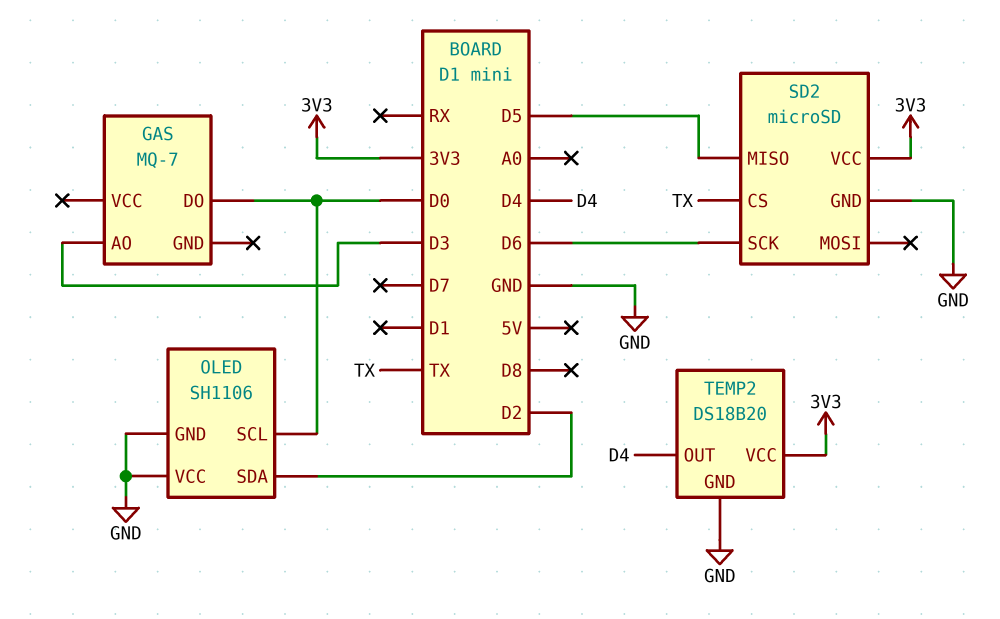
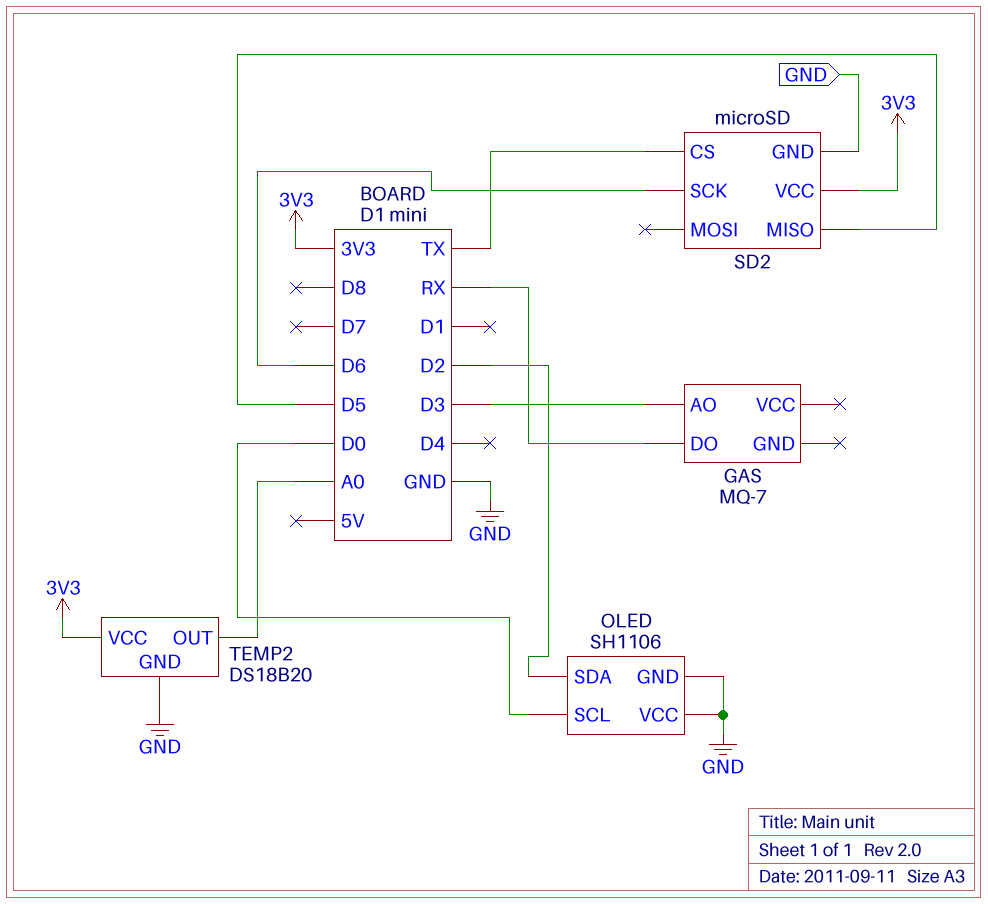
GAS pin DO: D0 -> RX
TEMP2 pin OUT: D4 -> A0

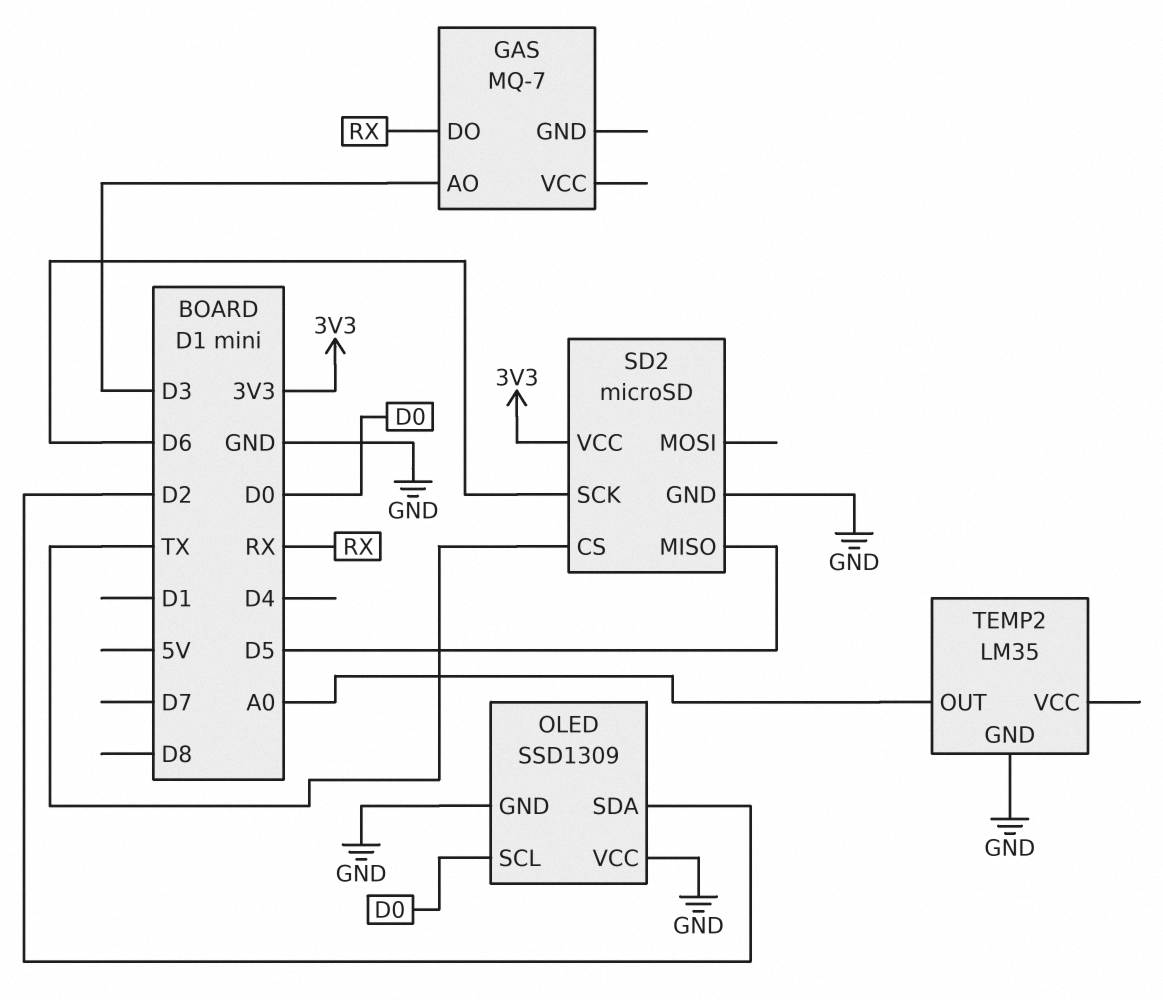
OLED: SH1106 -> SSD1309
TEMP2: DS18B20 -> LM35
TEMP2 pin VCC: 3V3 -> none

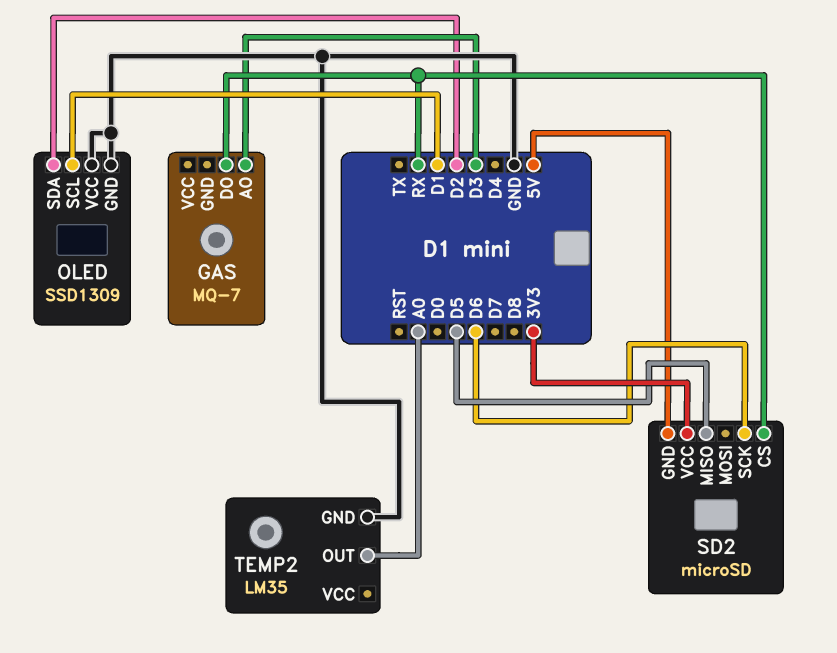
OLED pin SCL: D0 -> D1
SD2 pin CS: TX -> RX
SD2 pin GND: GND -> 5V

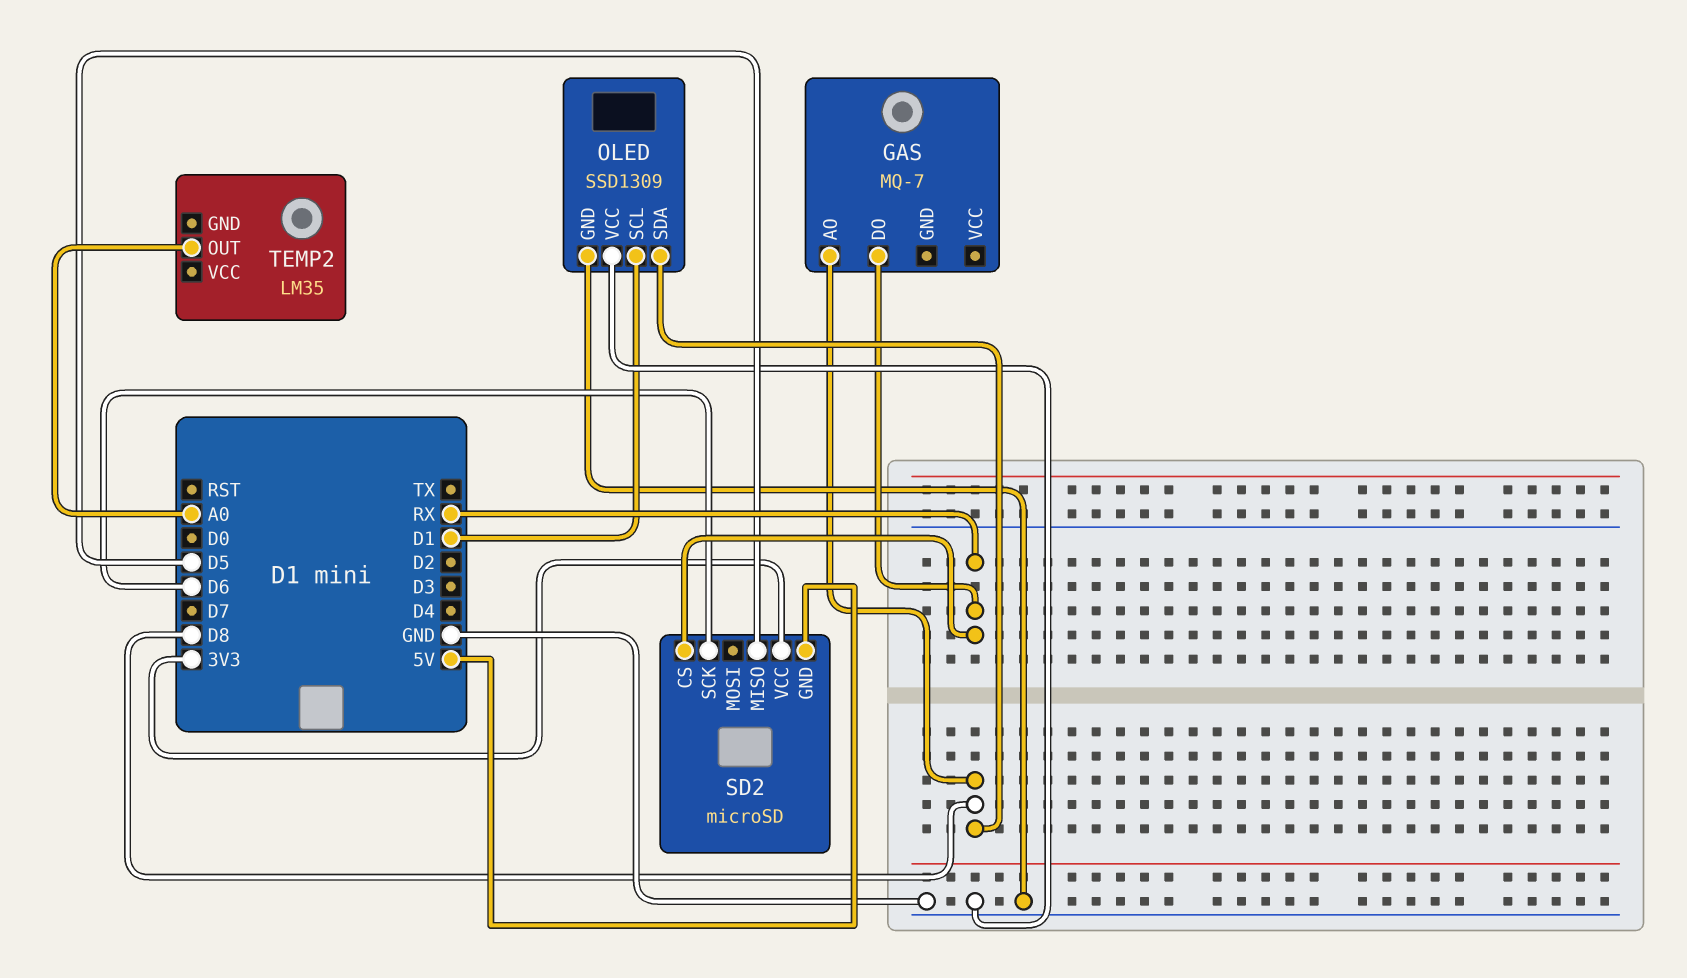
GAS pin AO: D3 -> D8
OLED pin SDA: D2 -> D8
TEMP2 pin GND: GND -> none

